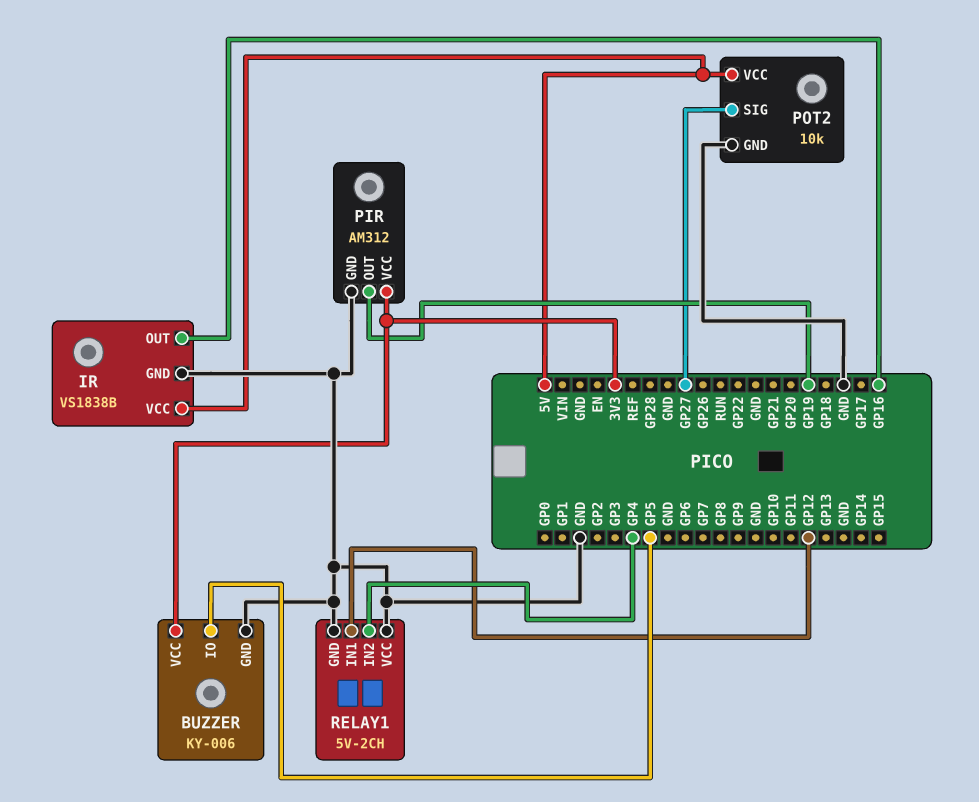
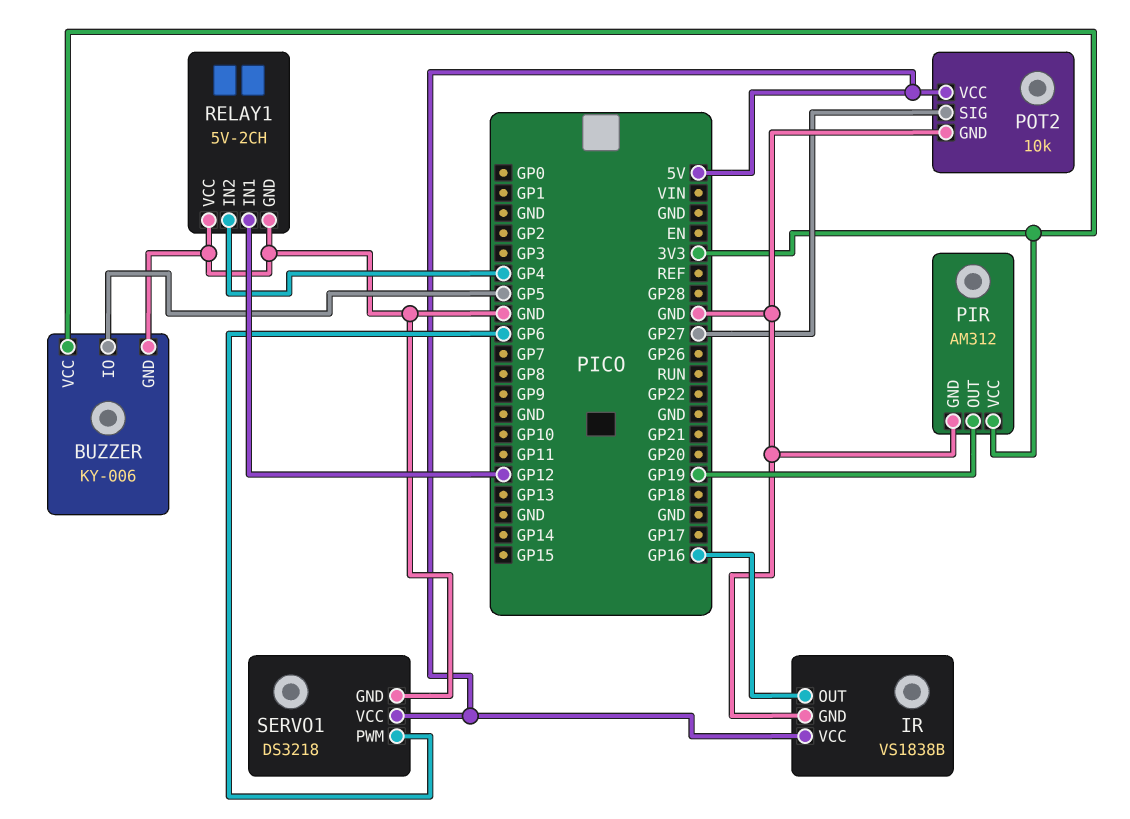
SERVO1: none -> DS3218
SERVO1 pin GND: none -> GND
SERVO1 pin PWM: none -> GP6
SERVO1 pin VCC: none -> 5V

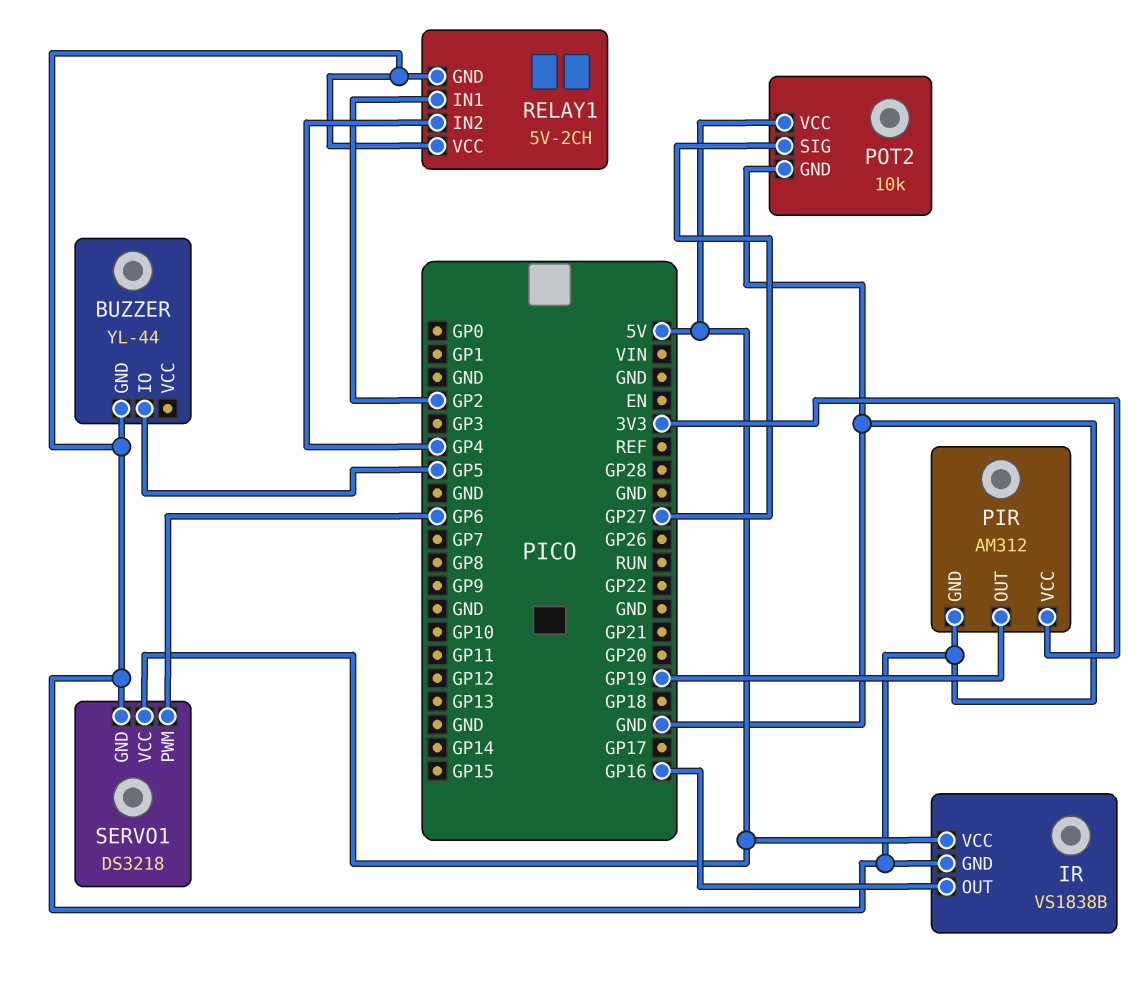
BUZZER: KY-006 -> YL-44
BUZZER pin VCC: 3V3 -> none
RELAY1 pin IN1: GP12 -> GP2

